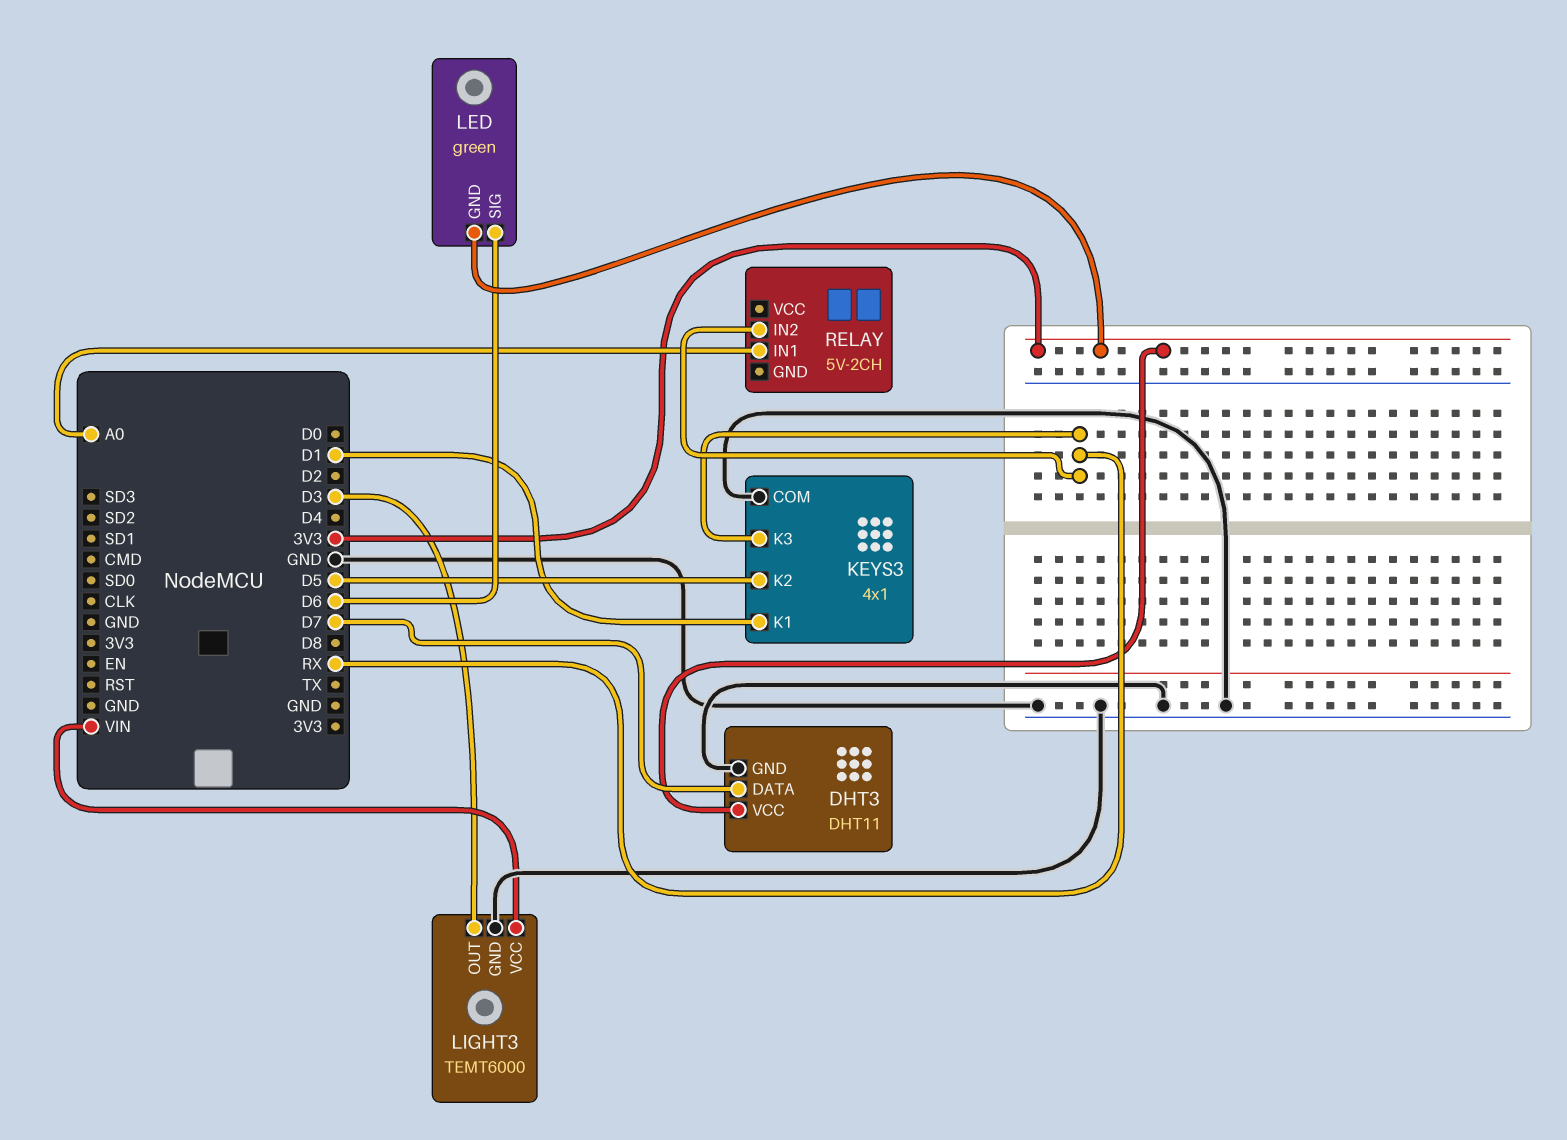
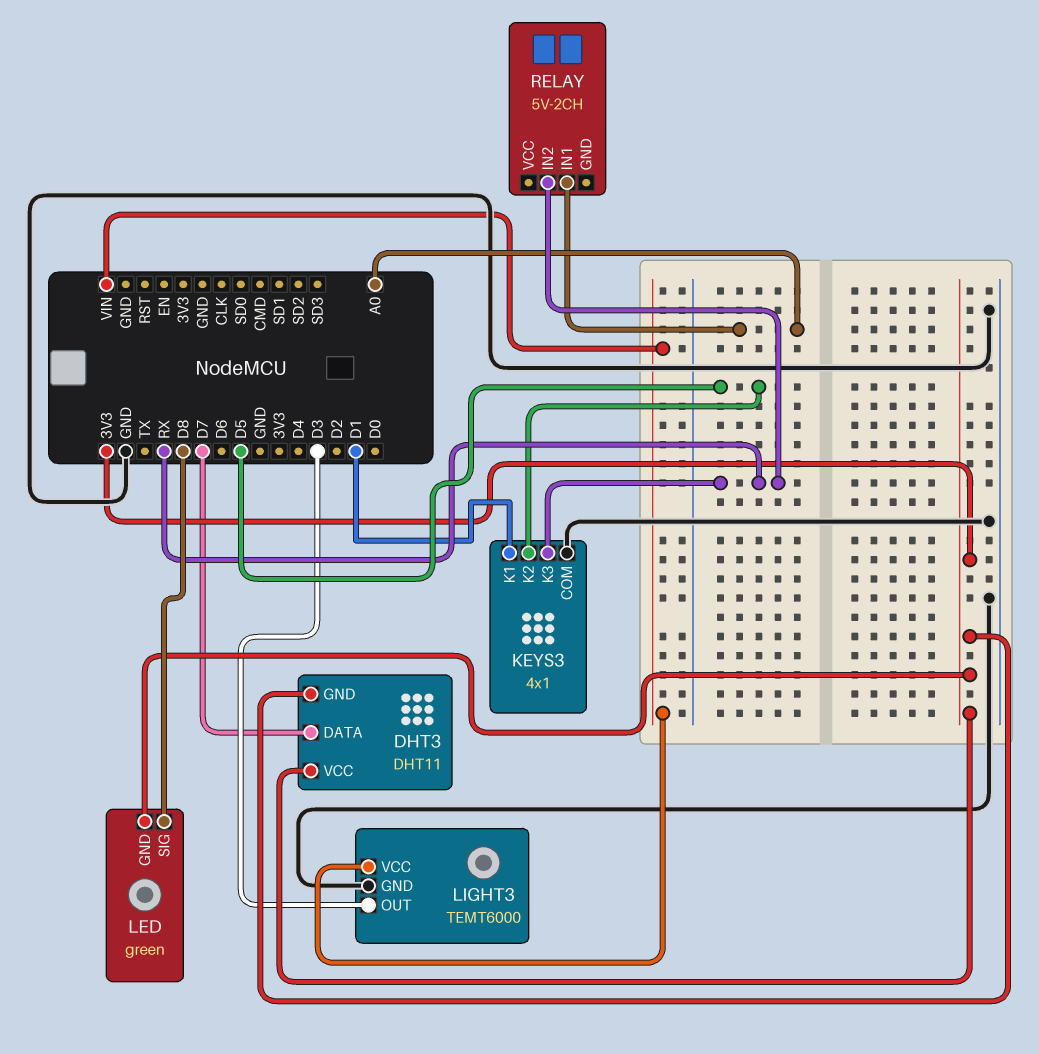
DHT3 pin GND: GND -> 3V3
LED pin SIG: D6 -> D8

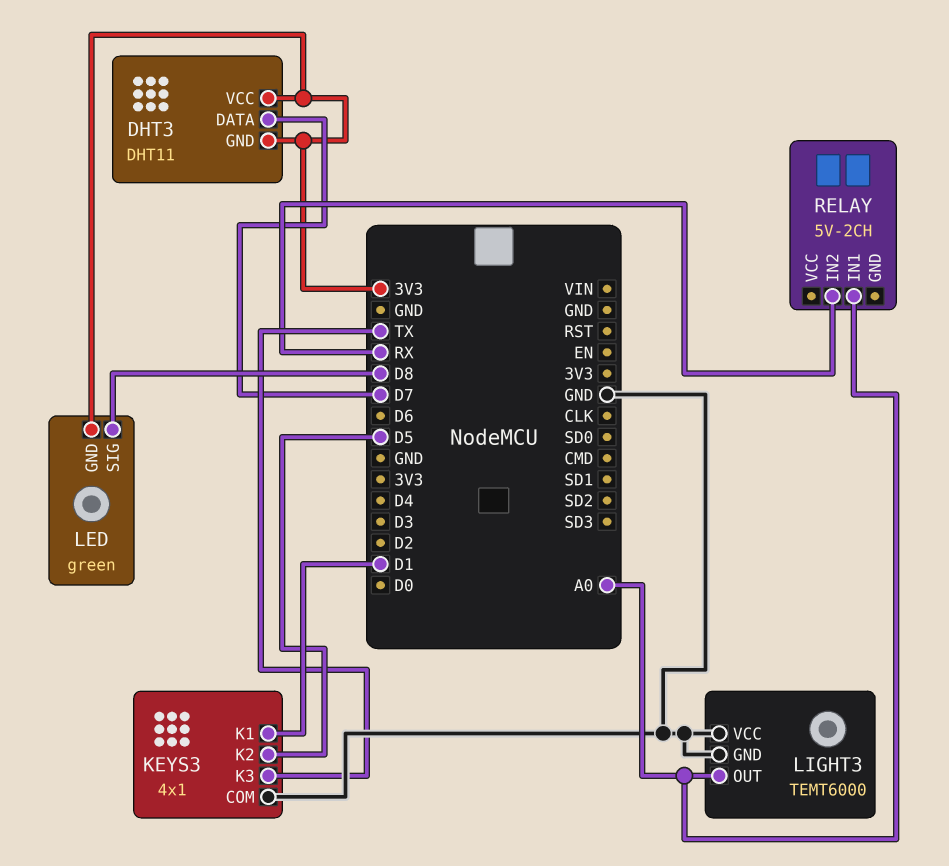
KEYS3 pin K3: RX -> TX
LIGHT3 pin OUT: D3 -> A0
LIGHT3 pin VCC: VIN -> GND

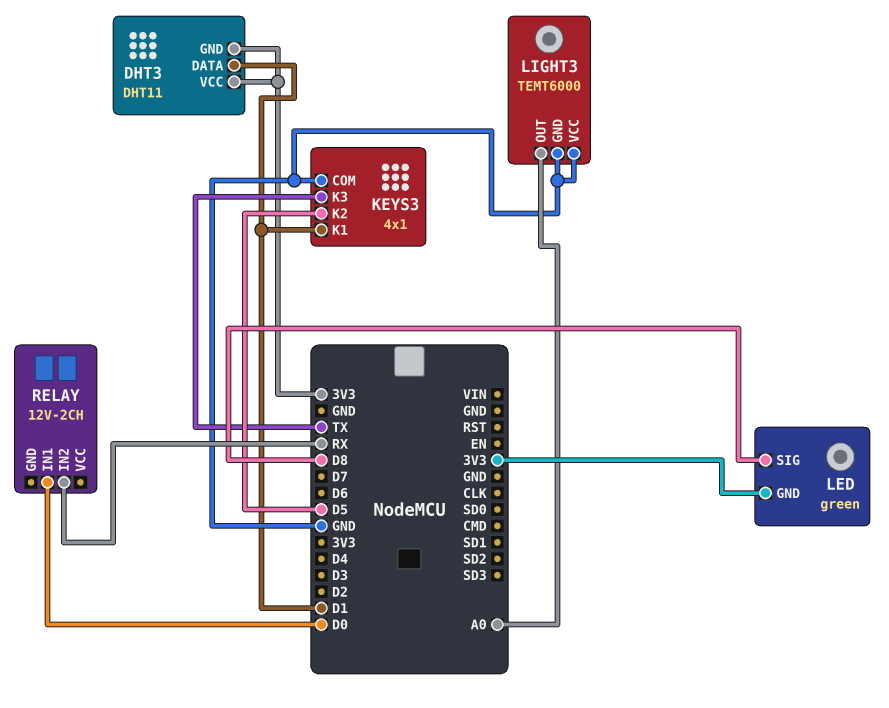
DHT3 pin DATA: D7 -> D1
RELAY: 5V-2CH -> 12V-2CH
RELAY pin IN1: A0 -> D0

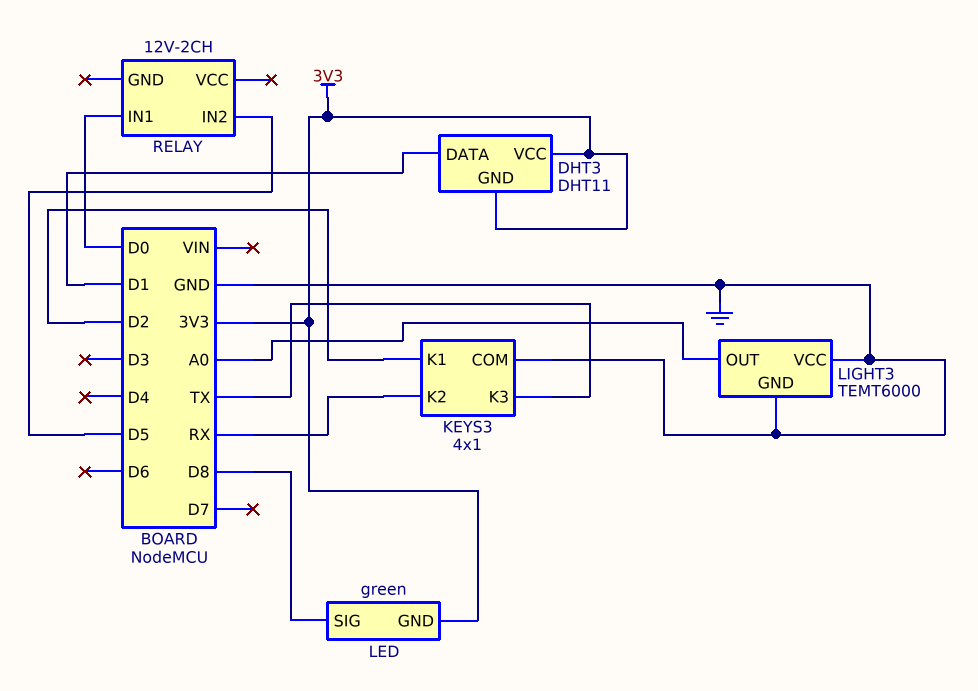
KEYS3 pin K1: D1 -> D2
KEYS3 pin K2: D5 -> RX
RELAY pin IN2: RX -> D5

